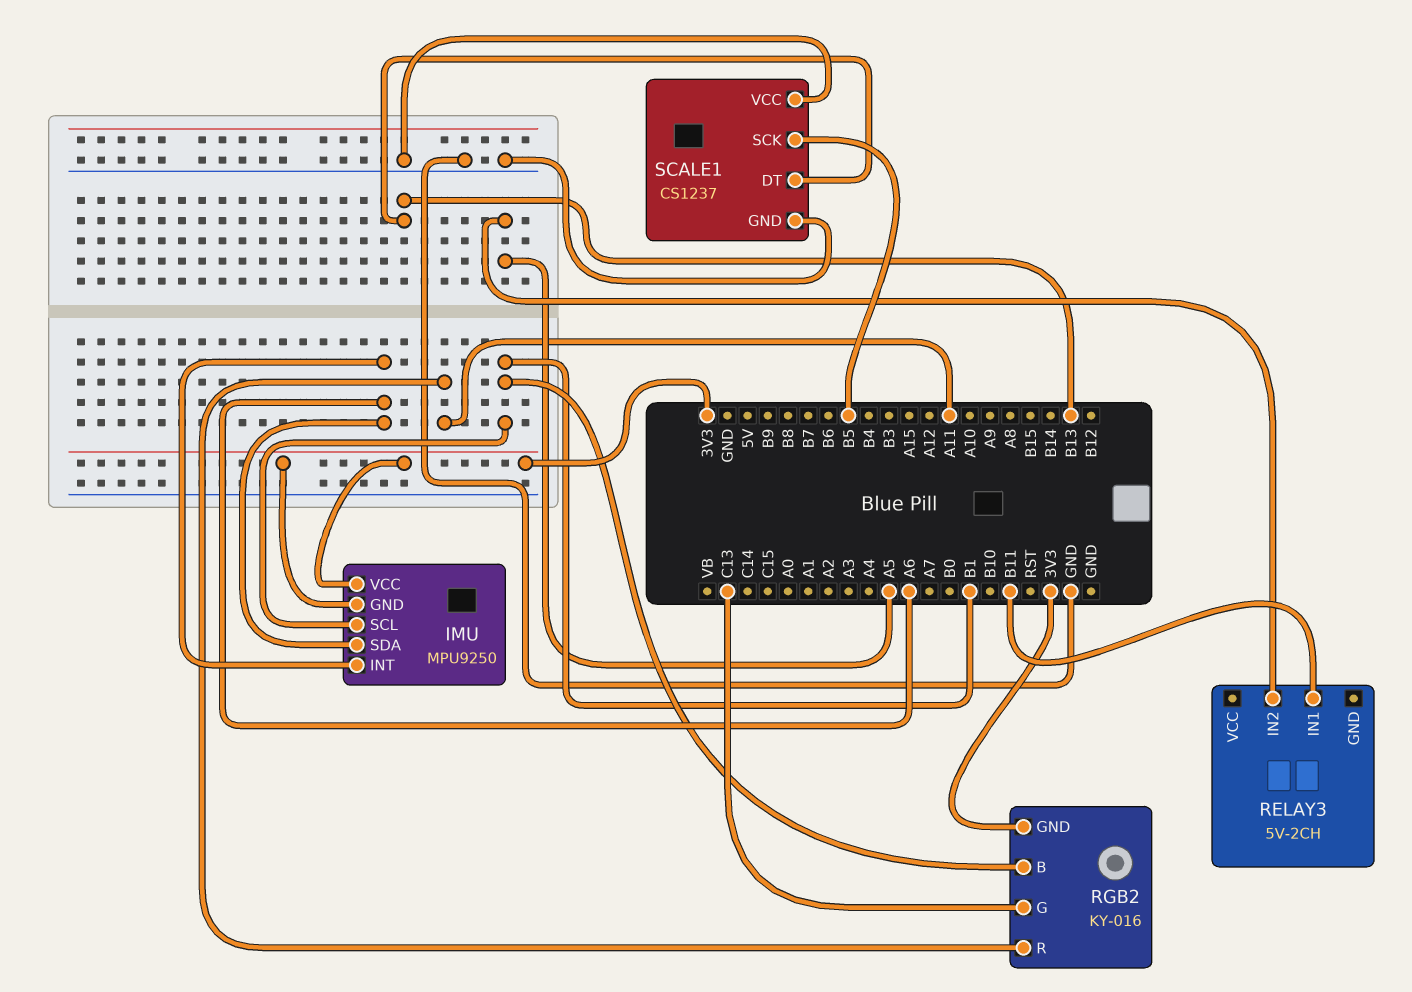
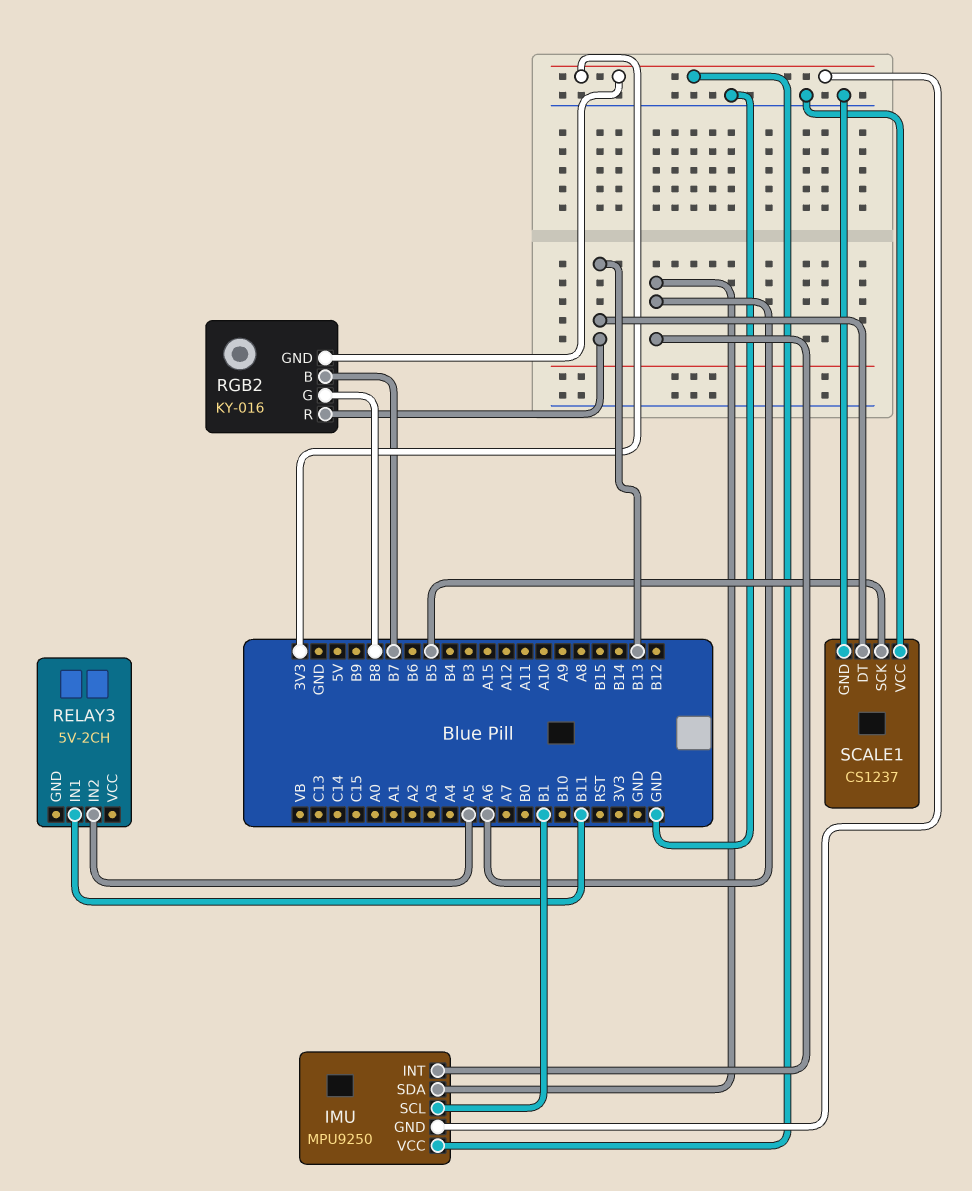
RGB2 pin B: B1 -> B7
RGB2 pin G: C13 -> B8
RGB2 pin R: A11 -> B13

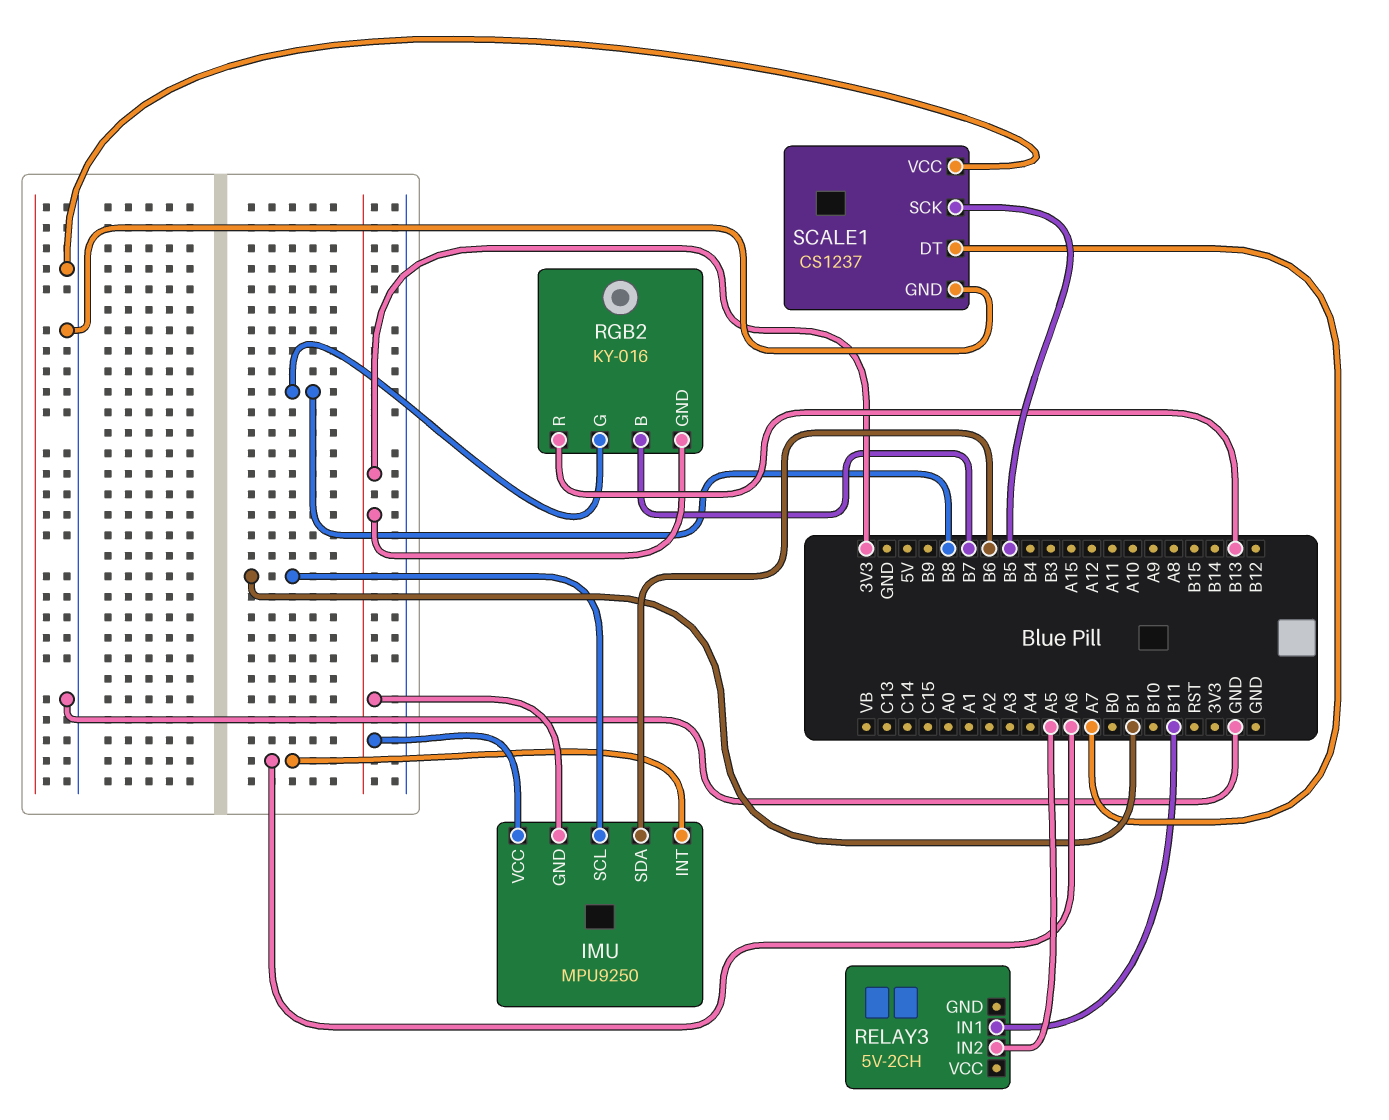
IMU pin SDA: A6 -> B6
SCALE1 pin DT: B13 -> A7

